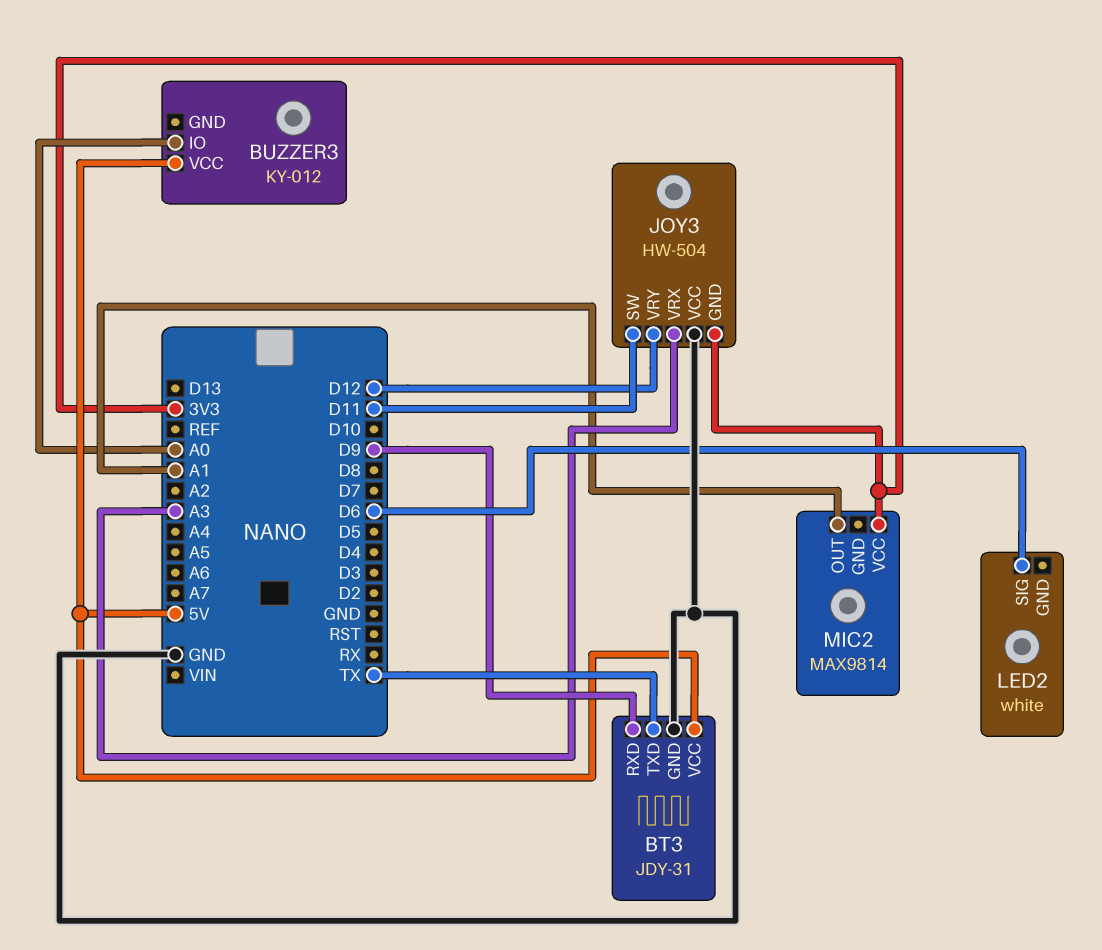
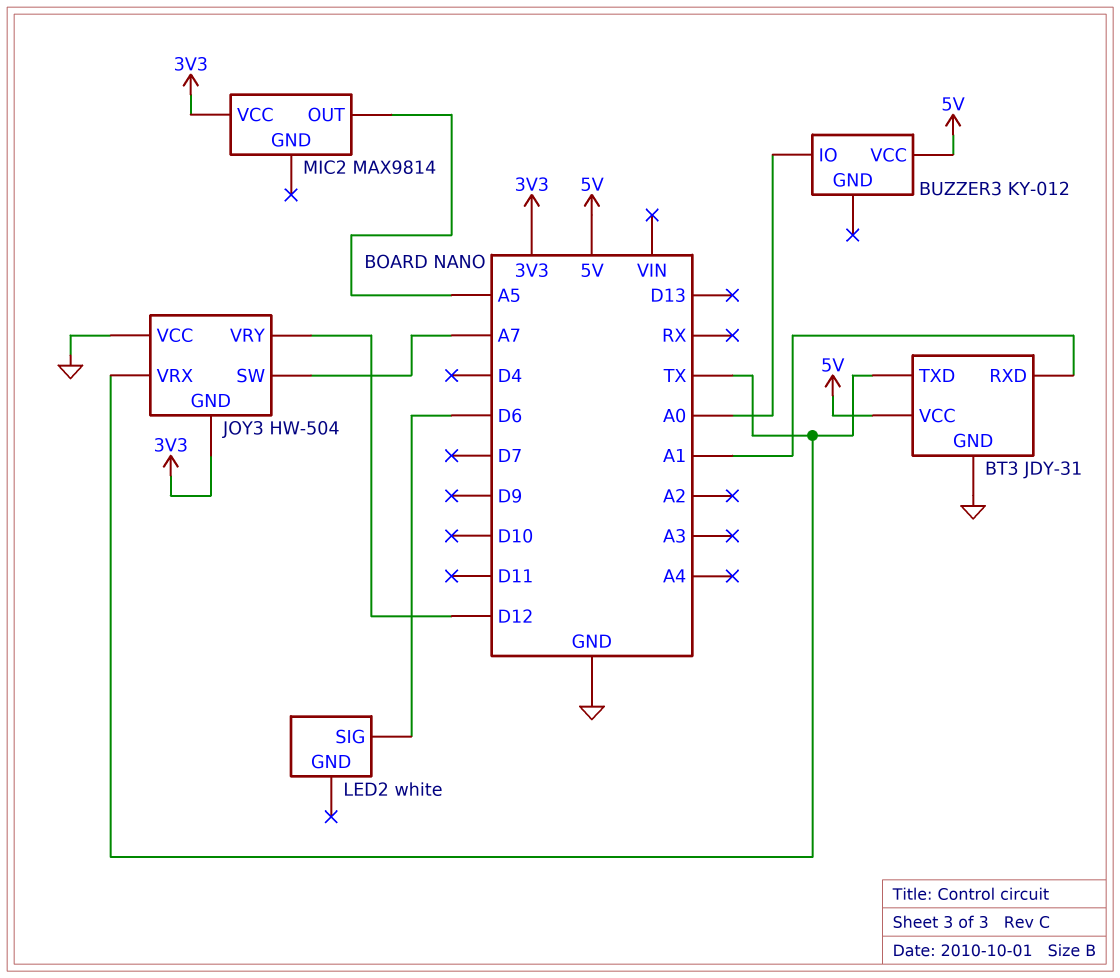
BT3 pin RXD: D9 -> A1
JOY3 pin SW: D11 -> A7
JOY3 pin VRX: A3 -> TX
MIC2 pin OUT: A1 -> A5

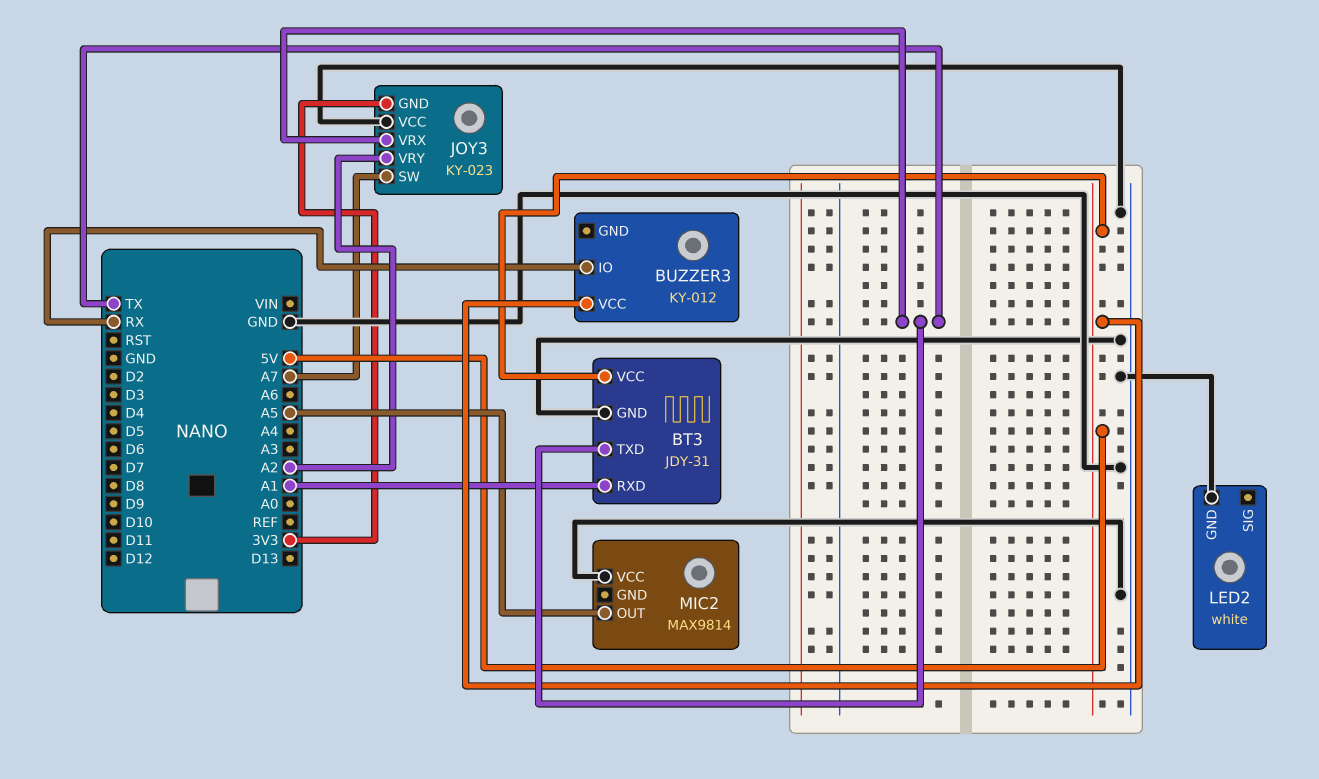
BUZZER3 pin IO: A0 -> RX
JOY3: HW-504 -> KY-023
JOY3 pin VRY: D12 -> A2
LED2 pin GND: none -> GND
LED2 pin SIG: D6 -> none
MIC2 pin VCC: 3V3 -> GND

